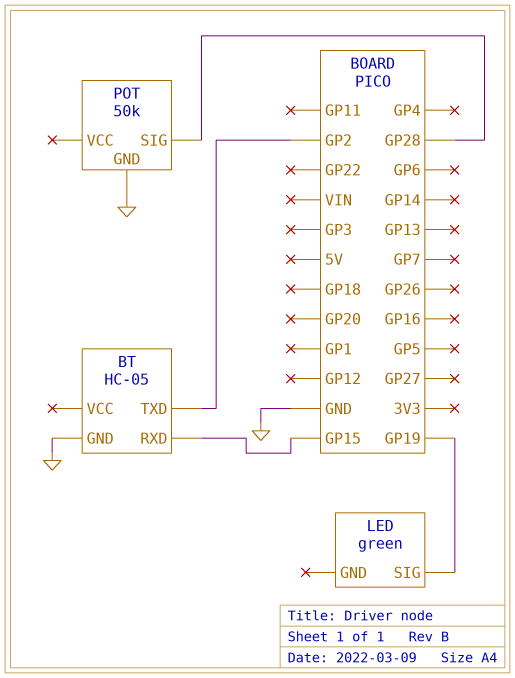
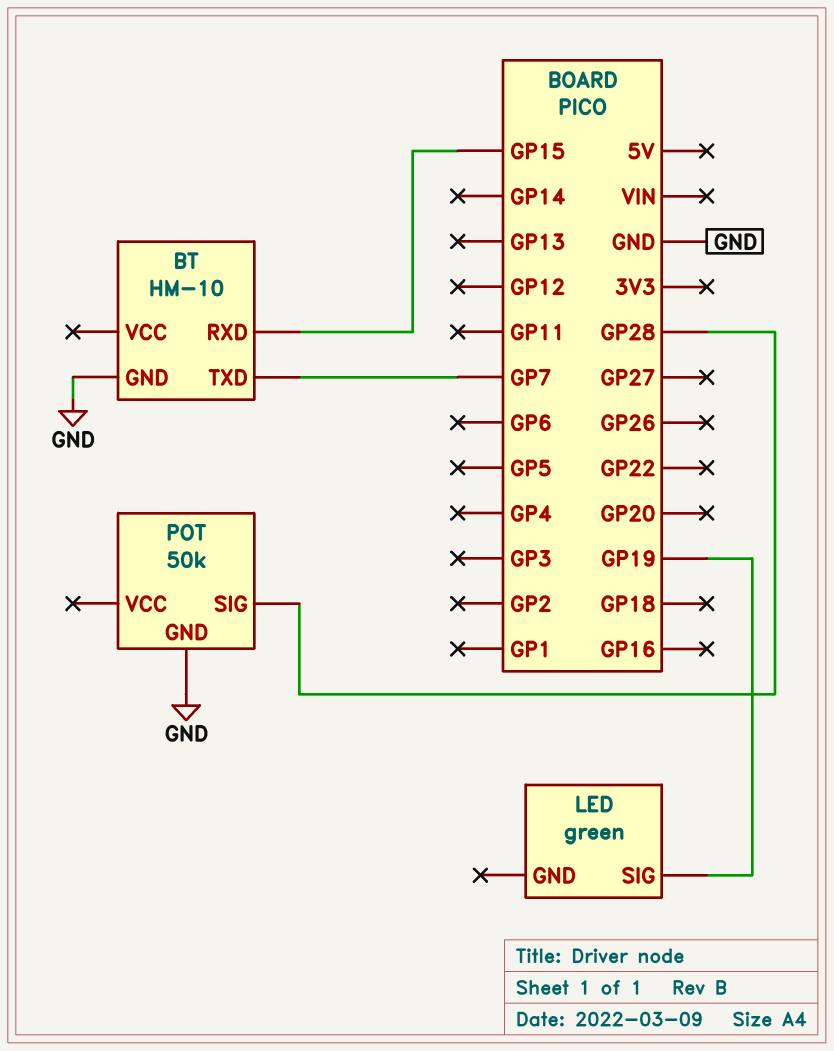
BT: HC-05 -> HM-10
BT pin TXD: GP2 -> GP7

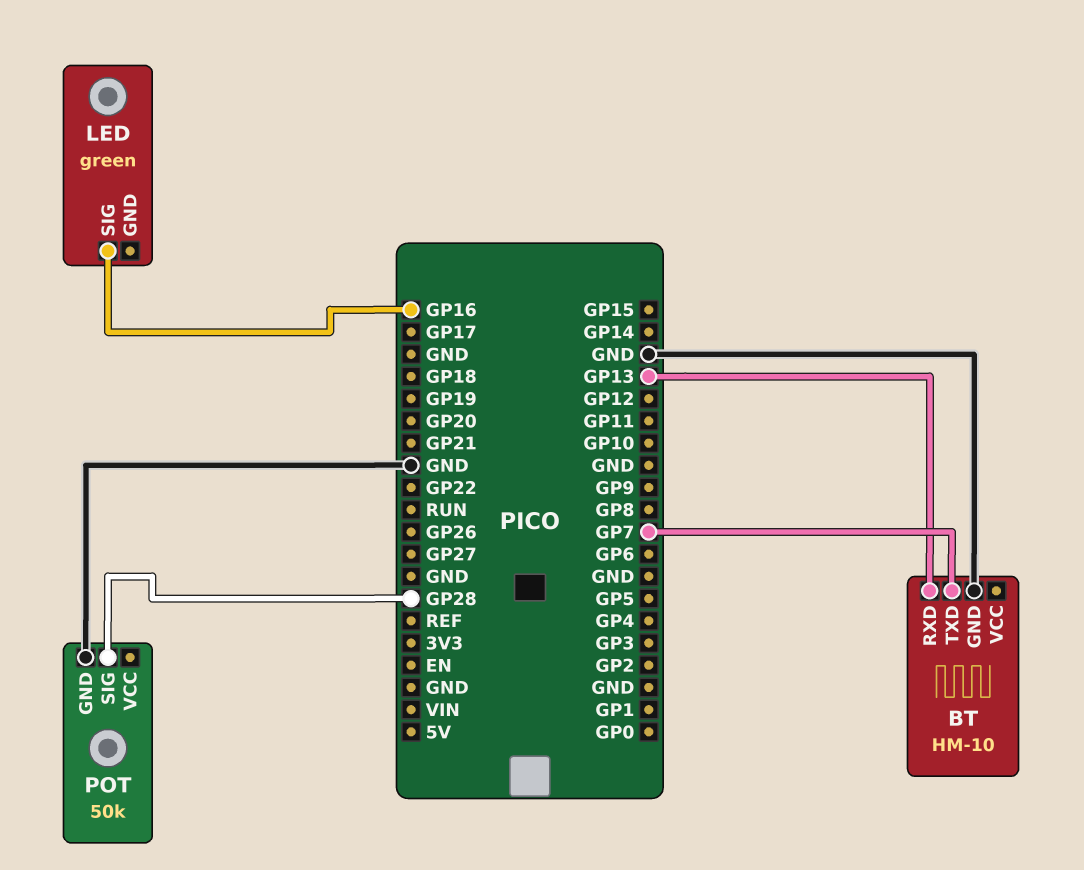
BT pin RXD: GP15 -> GP13
LED pin SIG: GP19 -> GP16

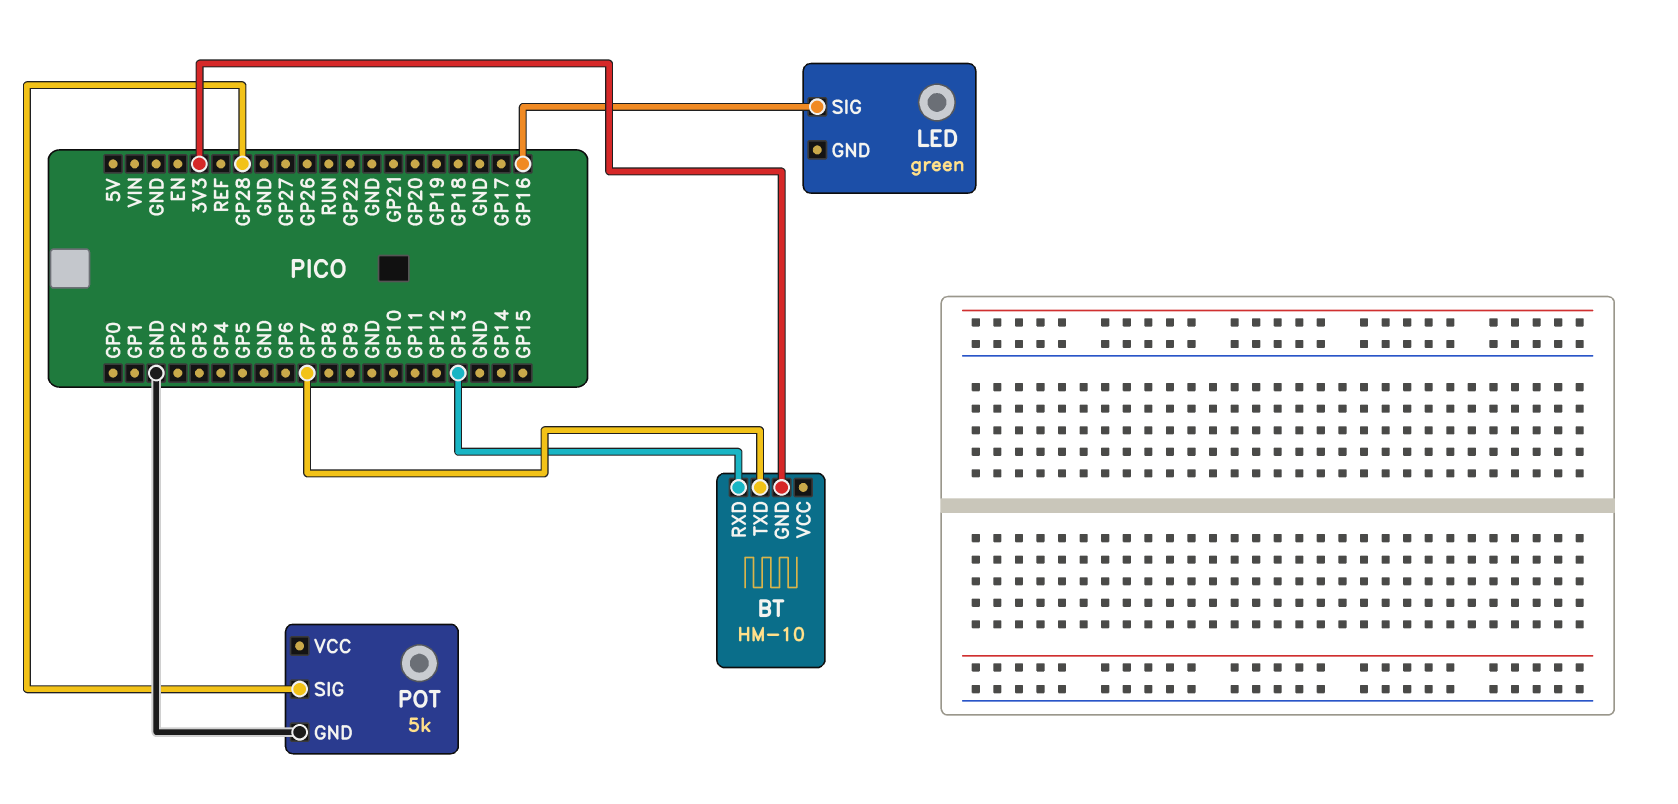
BT pin GND: GND -> 3V3
POT: 50k -> 5k

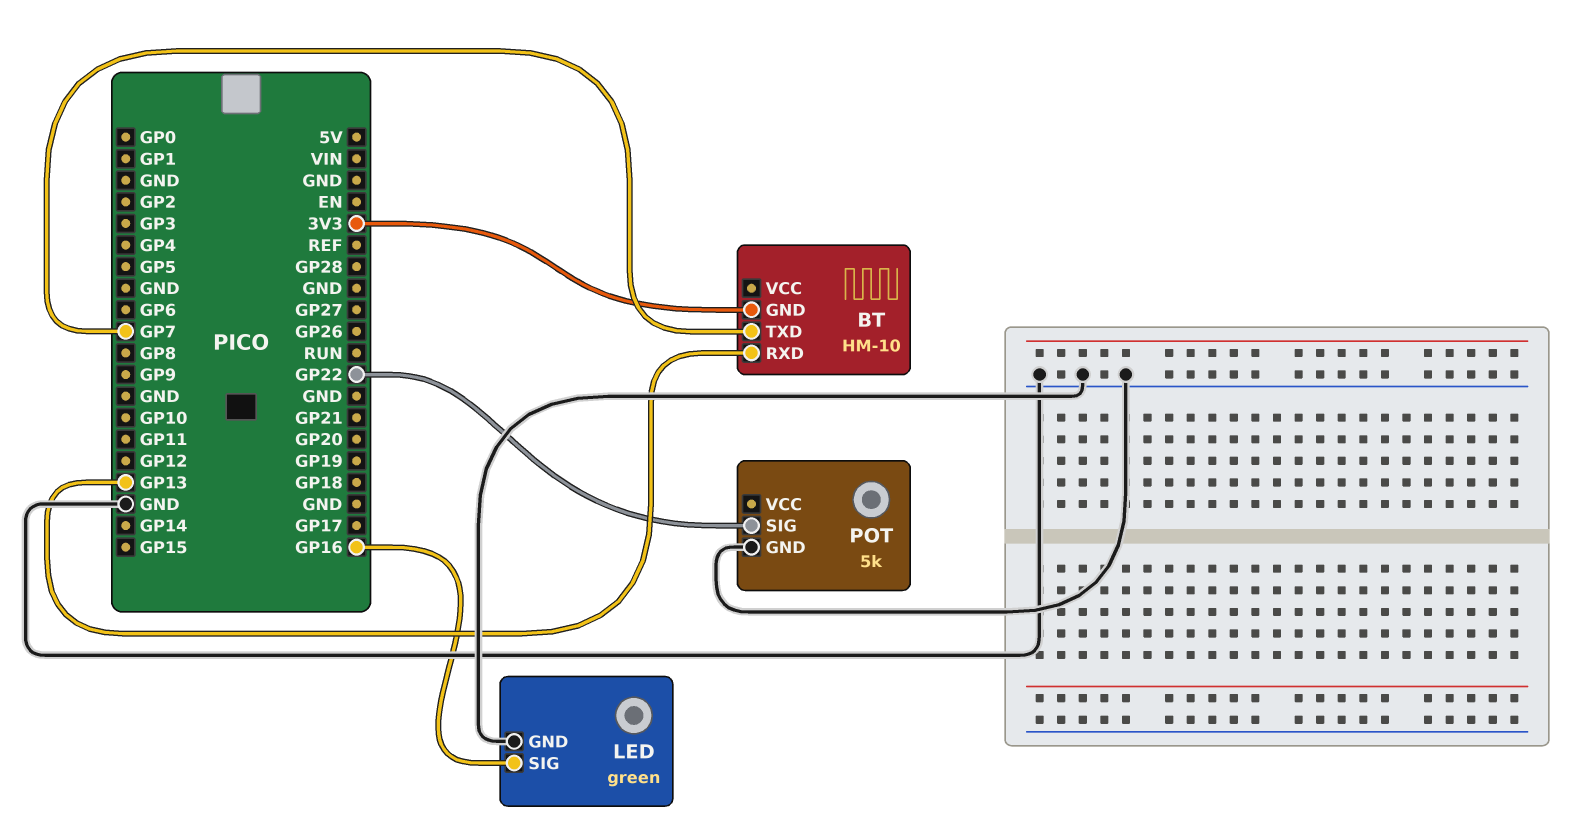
LED pin GND: none -> GND
POT pin SIG: GP28 -> GP22

